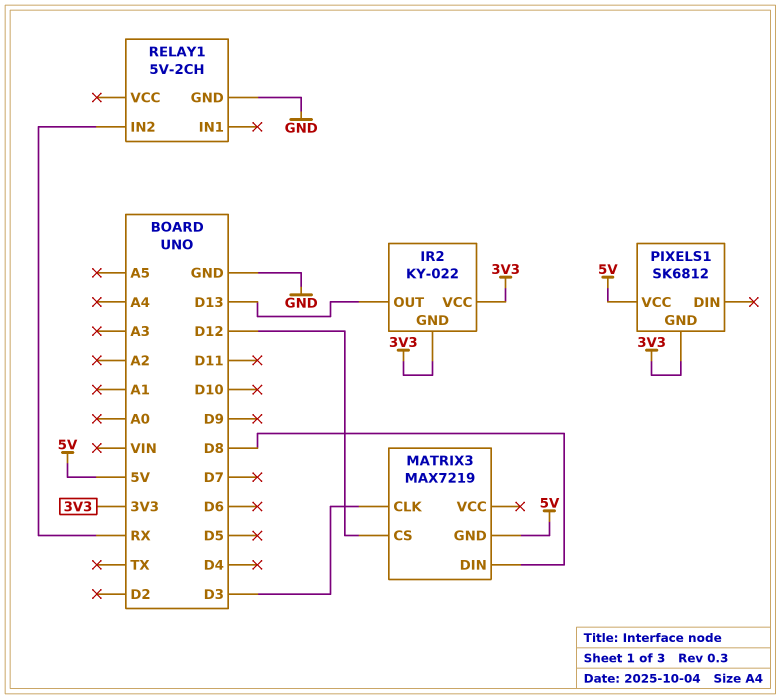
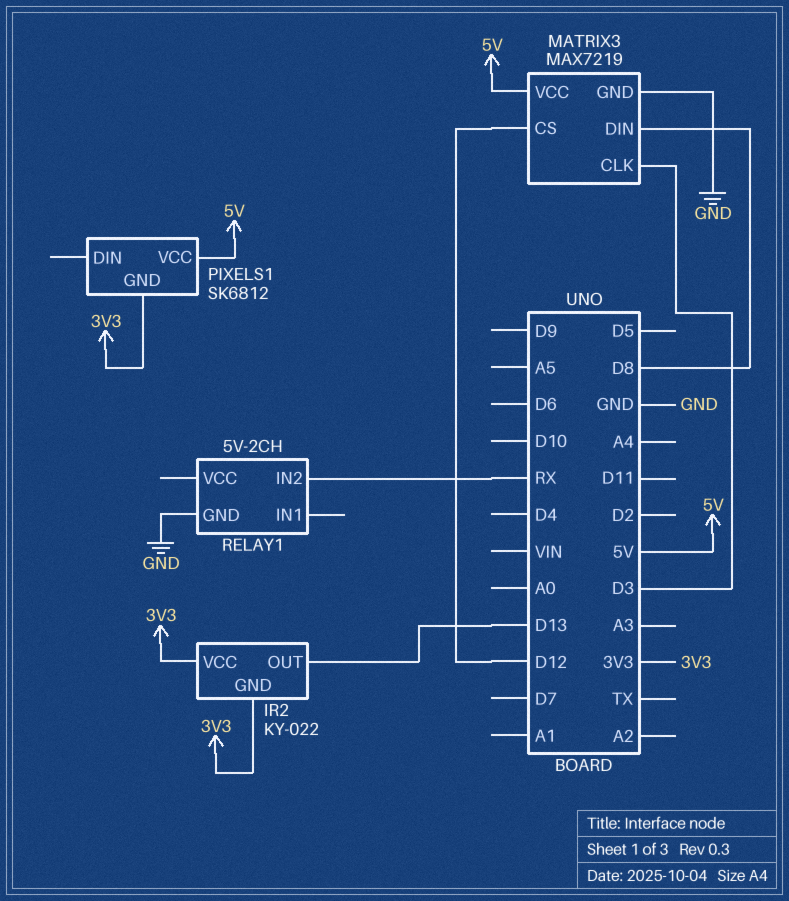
MATRIX3 pin GND: 5V -> GND
MATRIX3 pin VCC: none -> 5V

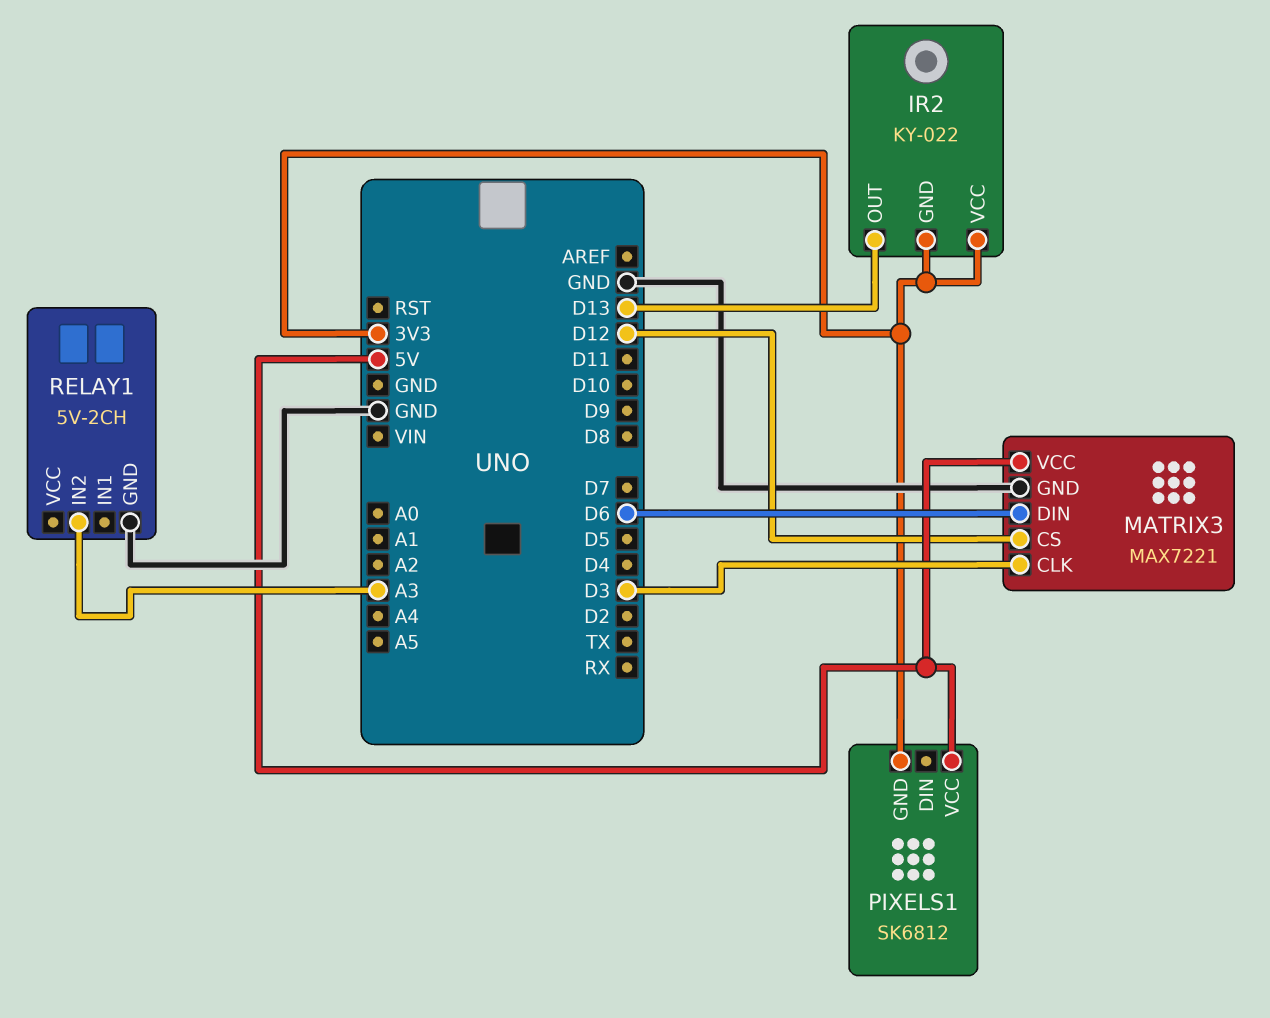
MATRIX3: MAX7219 -> MAX7221
MATRIX3 pin DIN: D8 -> D6
RELAY1 pin IN2: RX -> A3

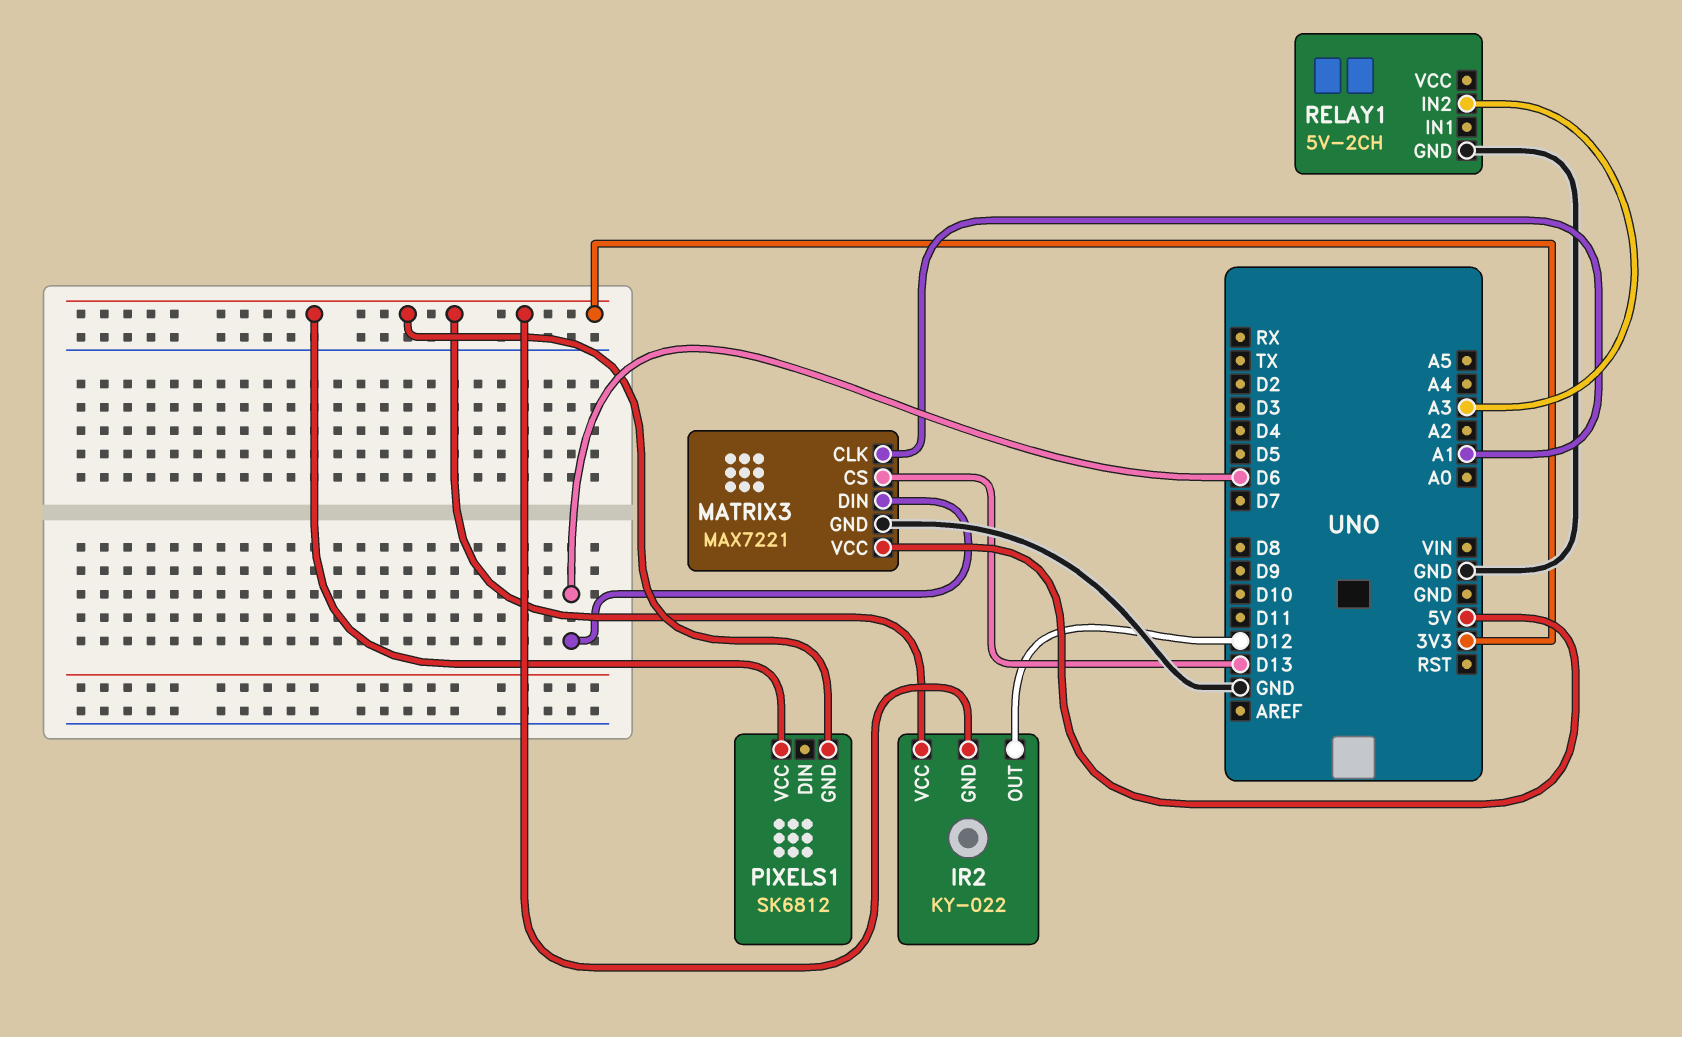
IR2 pin OUT: D13 -> D12
MATRIX3 pin CLK: D3 -> A1
MATRIX3 pin CS: D12 -> D13
PIXELS1 pin VCC: 5V -> 3V3

